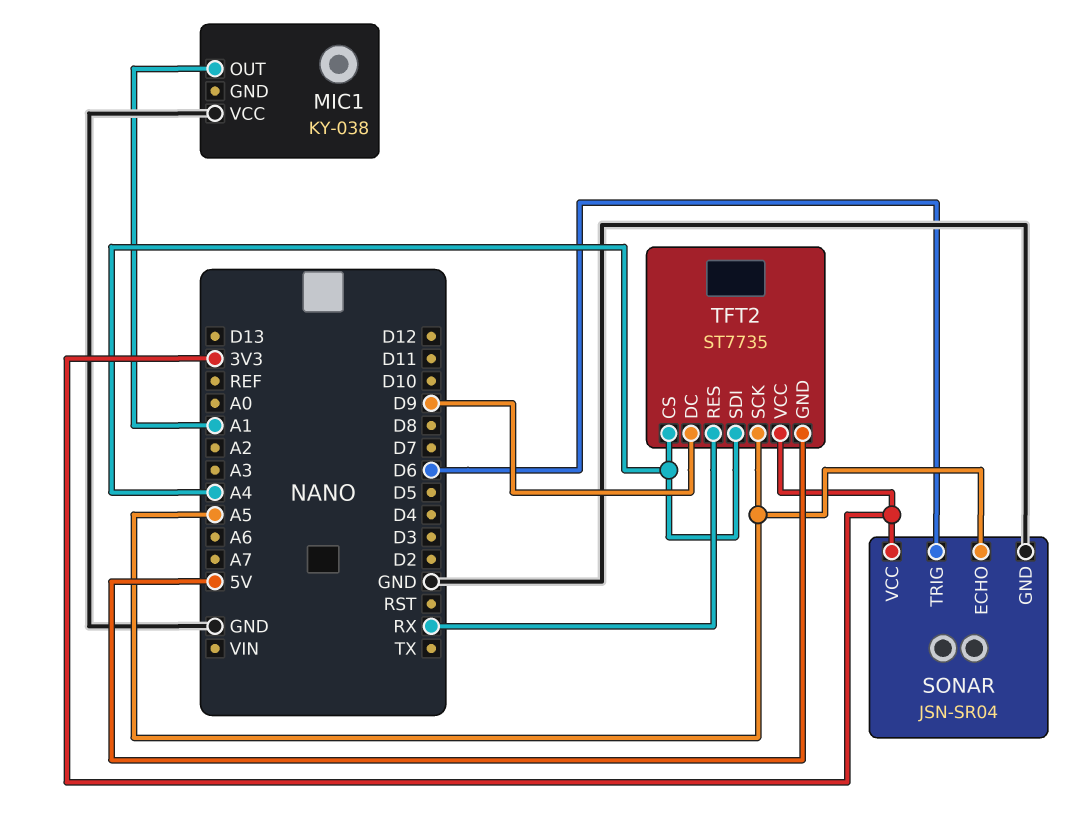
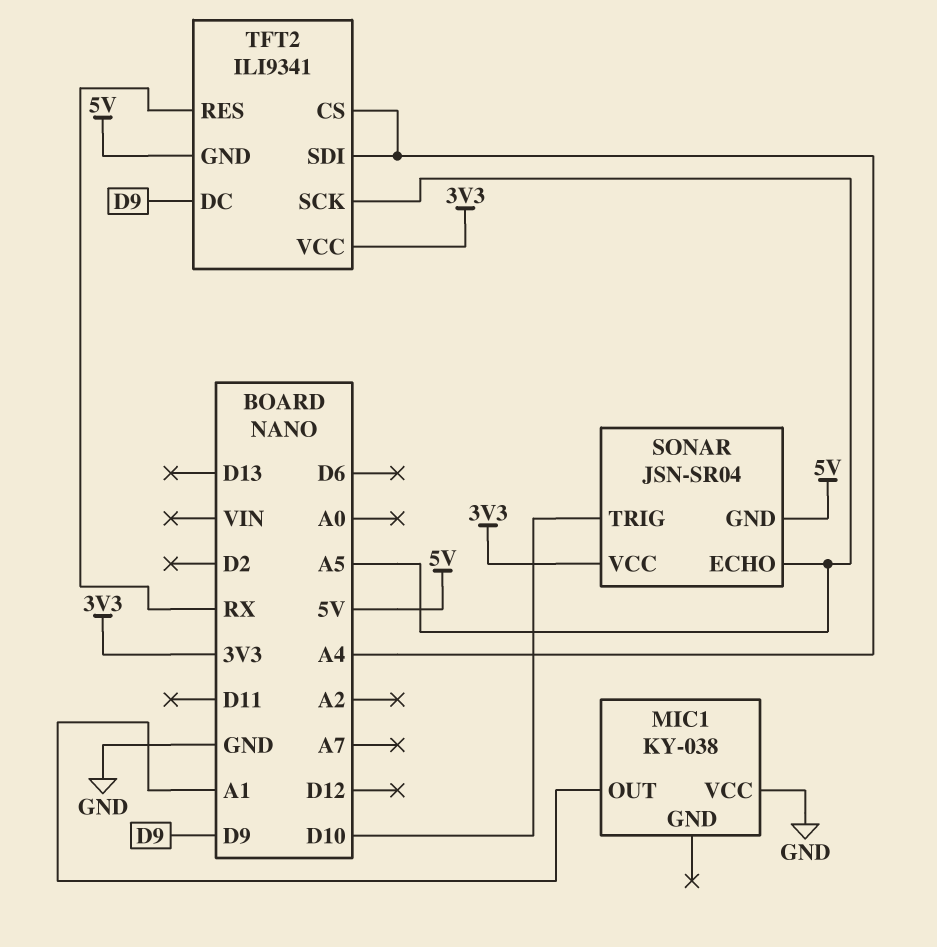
SONAR pin GND: GND -> 5V
SONAR pin TRIG: D6 -> D10
TFT2: ST7735 -> ILI9341

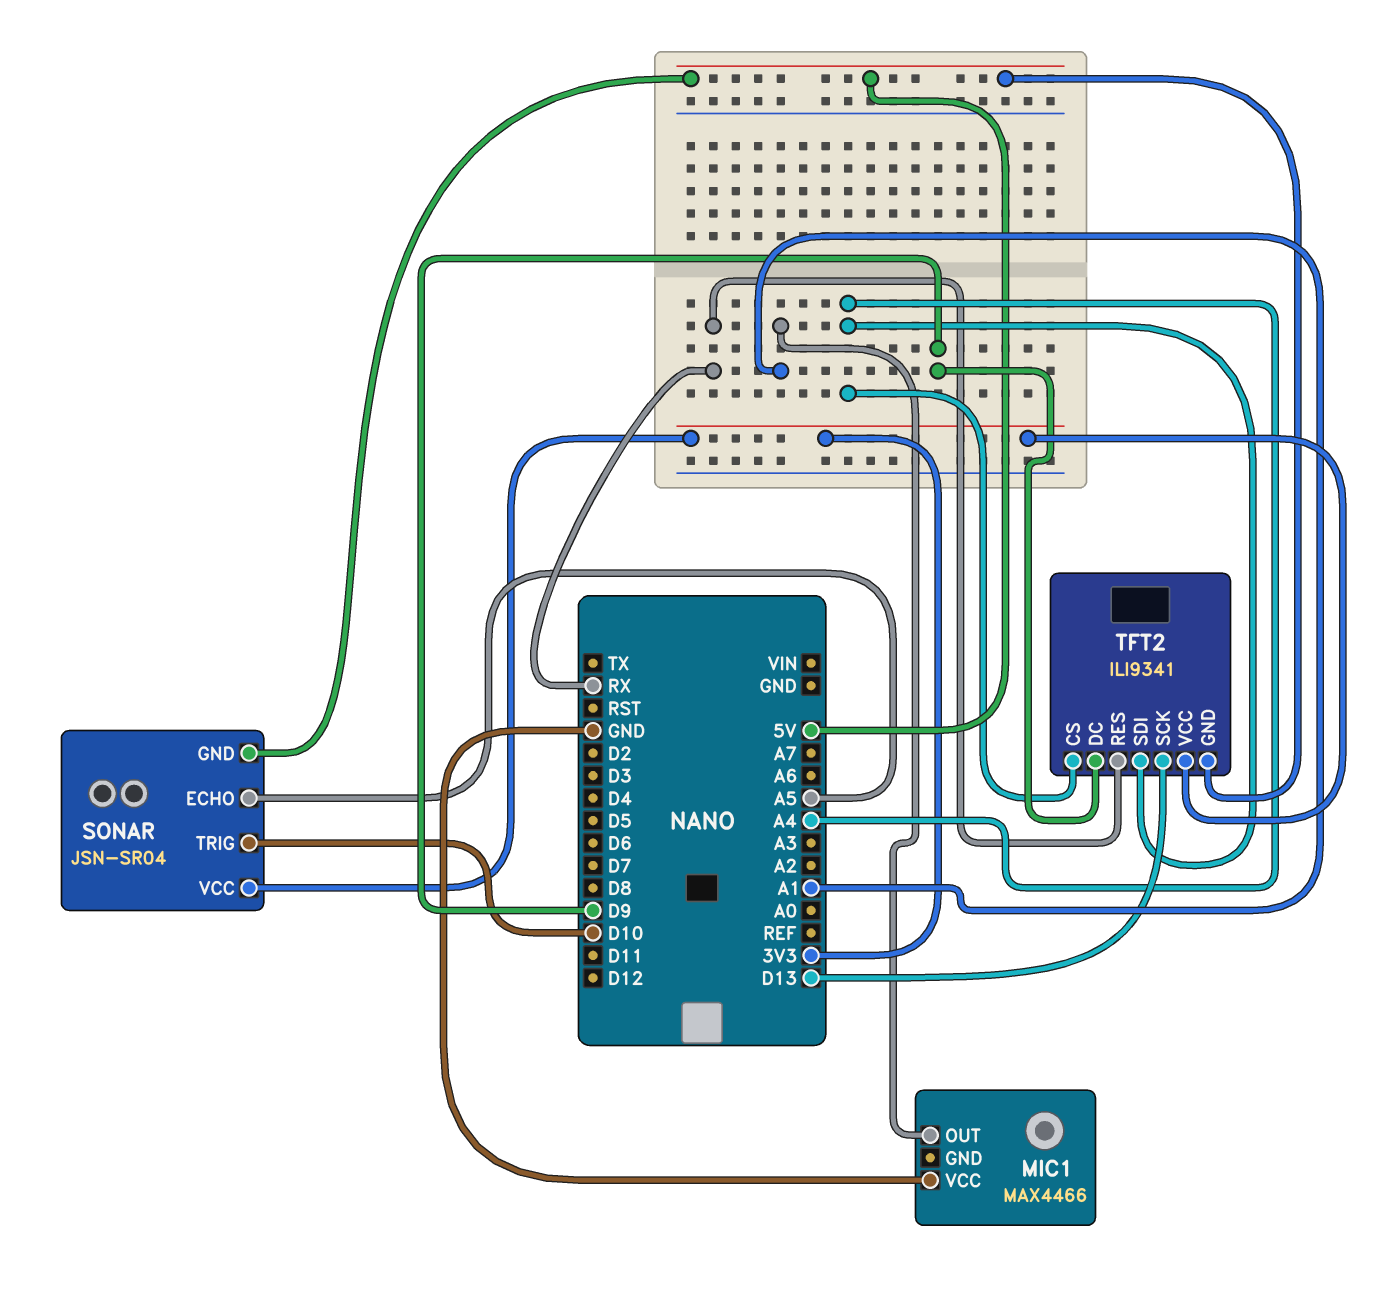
MIC1: KY-038 -> MAX4466
TFT2 pin SCK: A5 -> D13

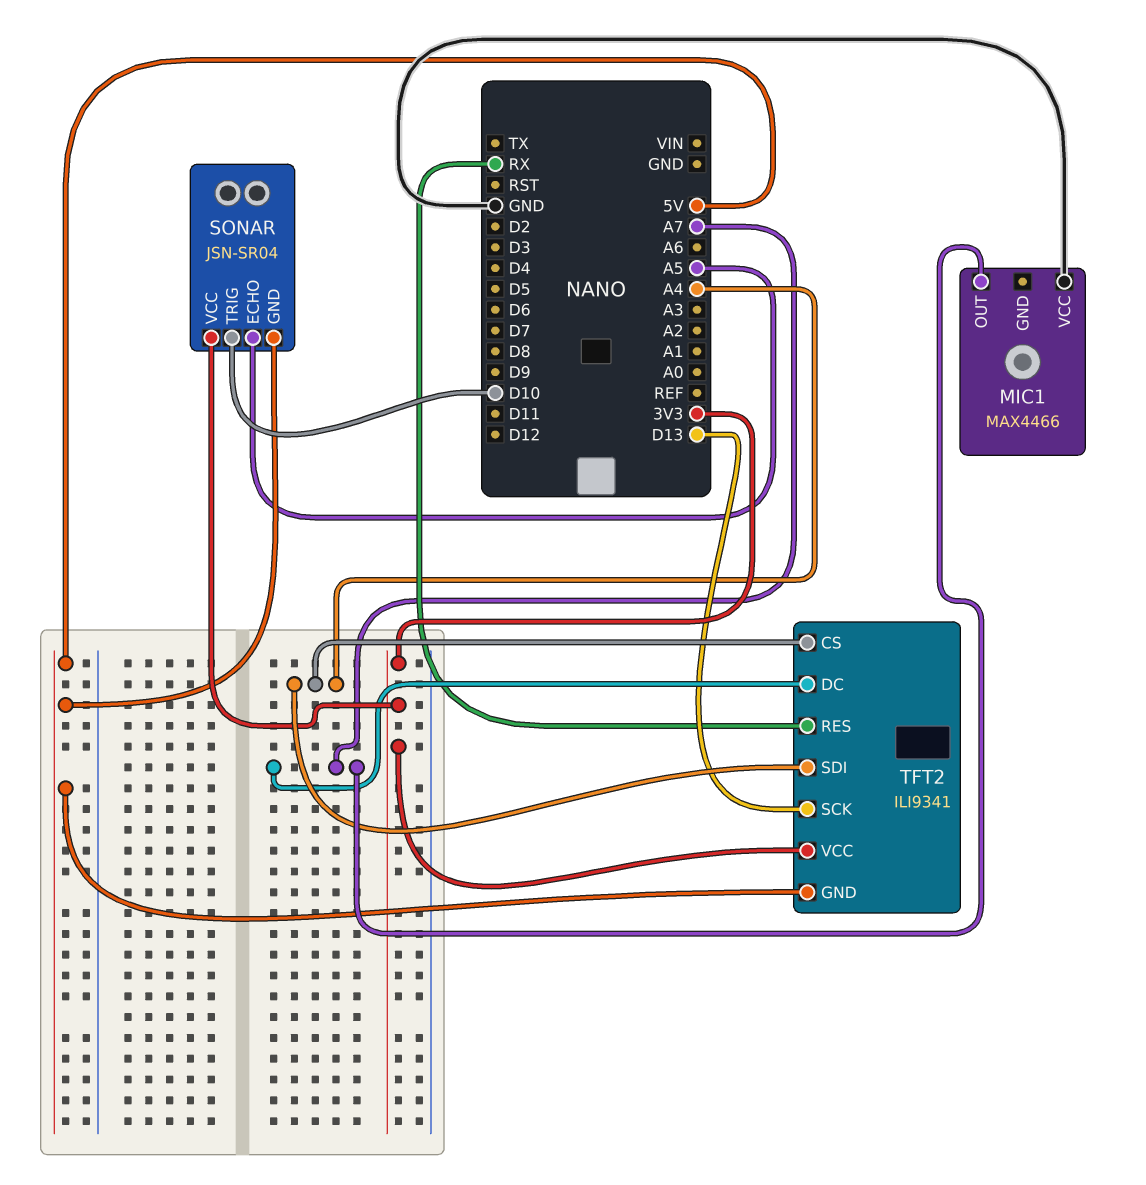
MIC1 pin OUT: A1 -> A7
TFT2 pin DC: D9 -> A7

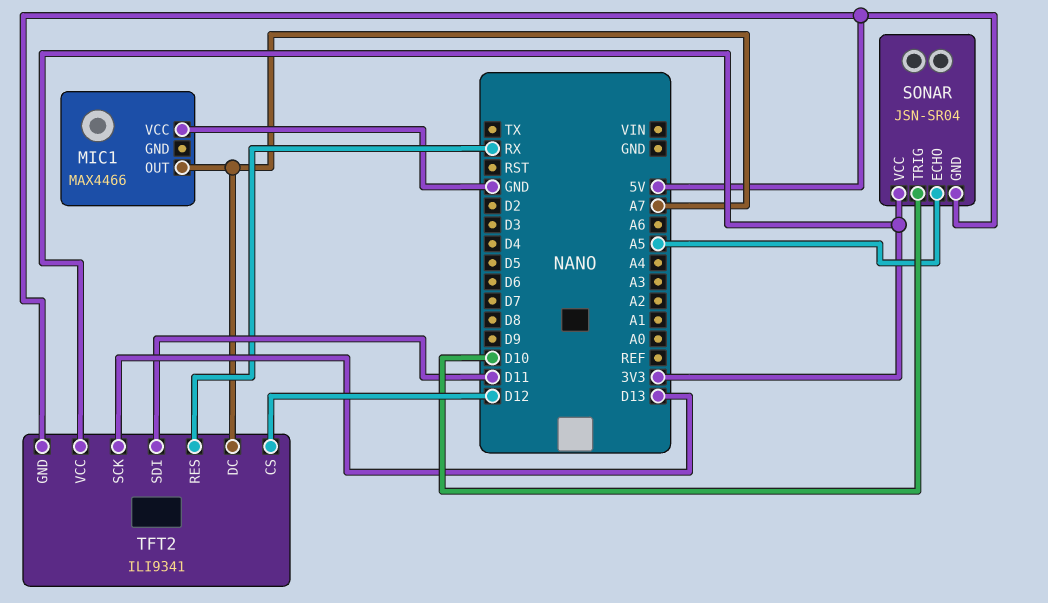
TFT2 pin CS: A4 -> D12
TFT2 pin SDI: A4 -> D11

